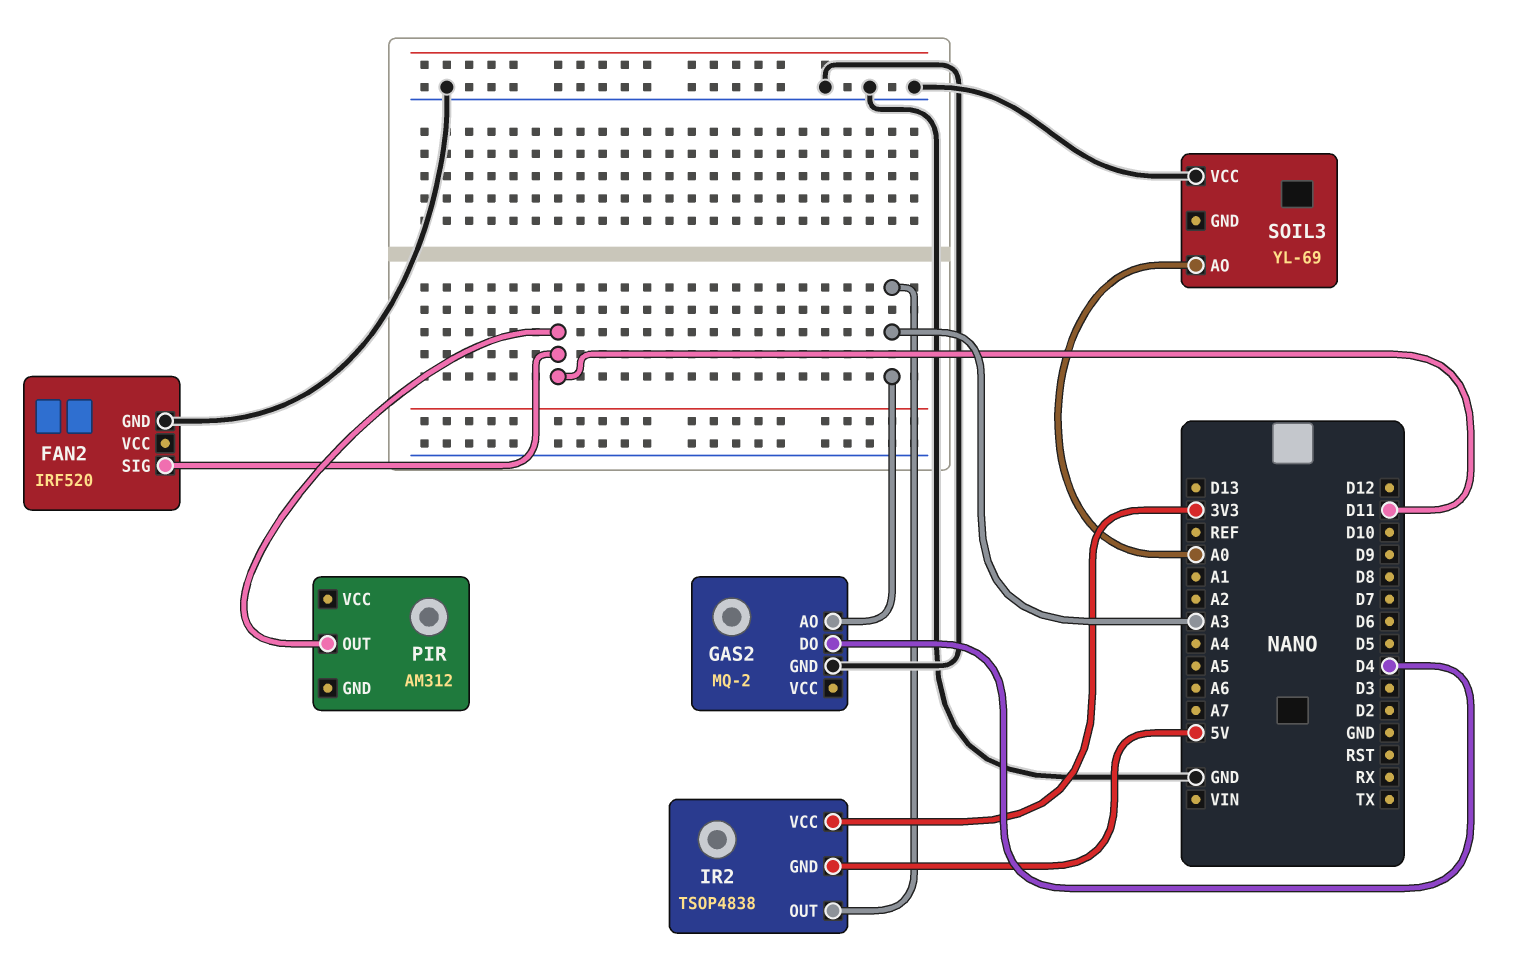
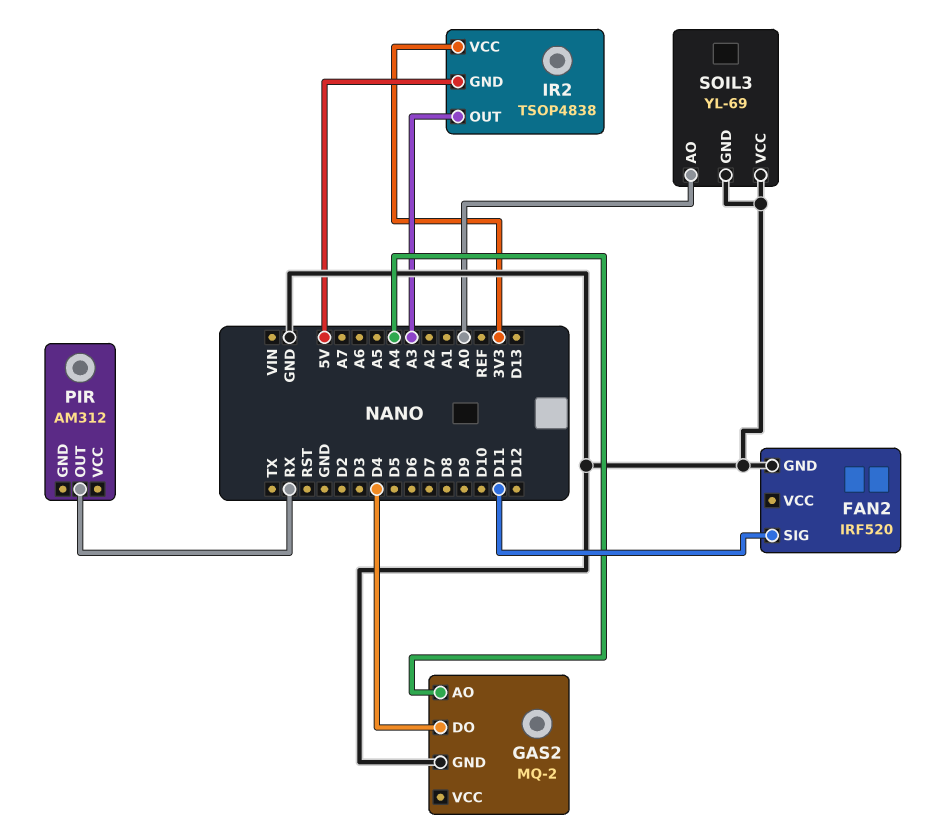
GAS2 pin AO: A3 -> A4
PIR pin OUT: D11 -> RX
SOIL3 pin GND: none -> GND

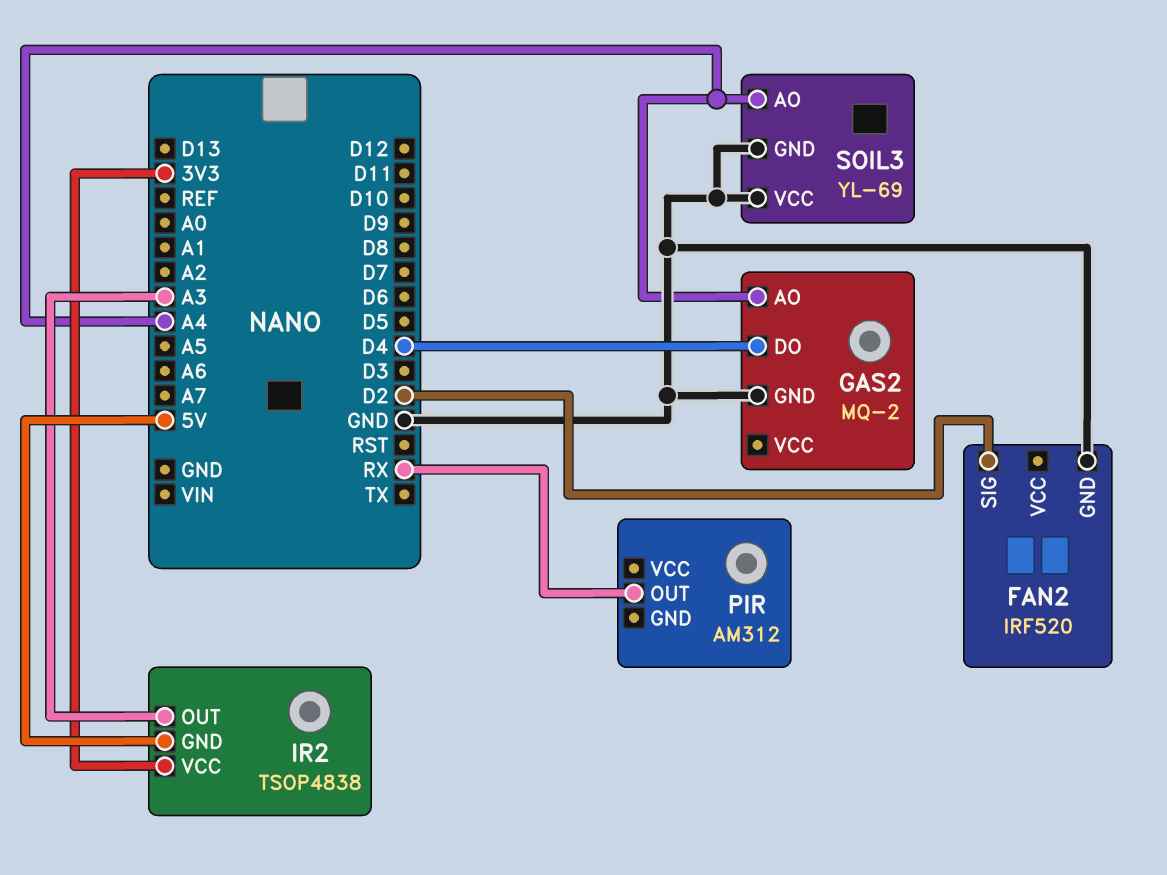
FAN2 pin SIG: D11 -> D2
SOIL3 pin AO: A0 -> A4

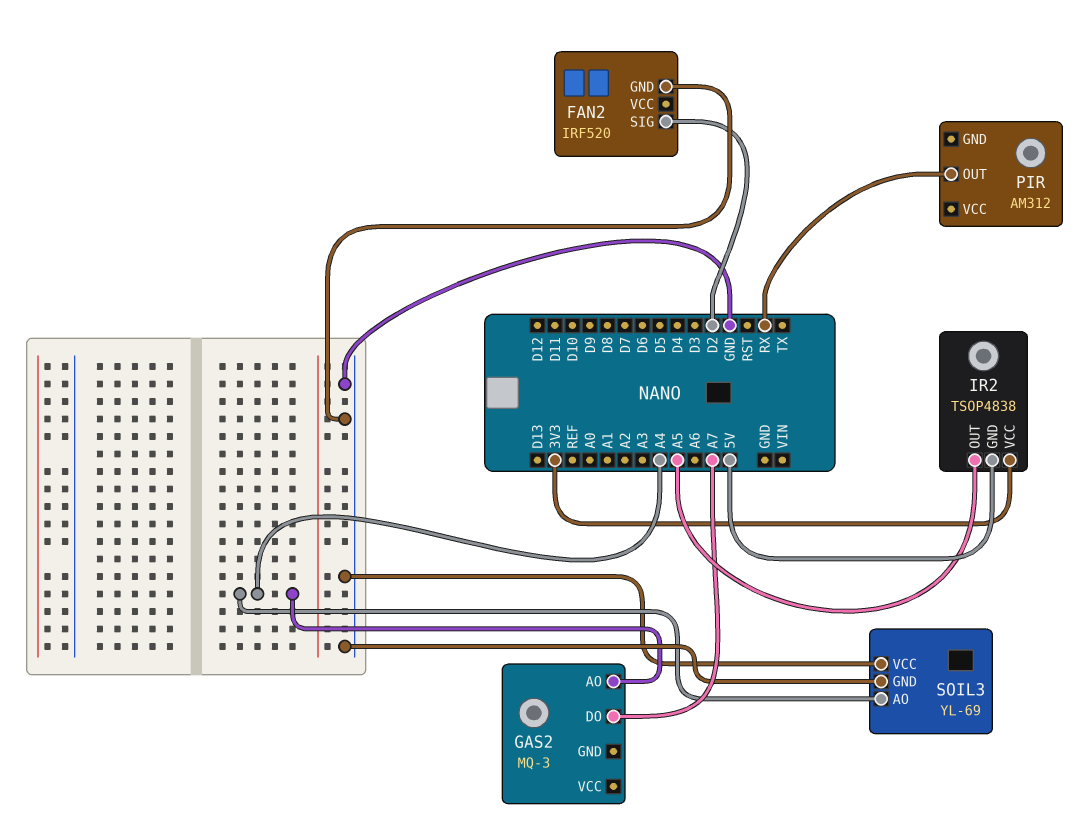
GAS2: MQ-2 -> MQ-3
GAS2 pin DO: D4 -> A7
GAS2 pin GND: GND -> none
IR2 pin OUT: A3 -> A5

